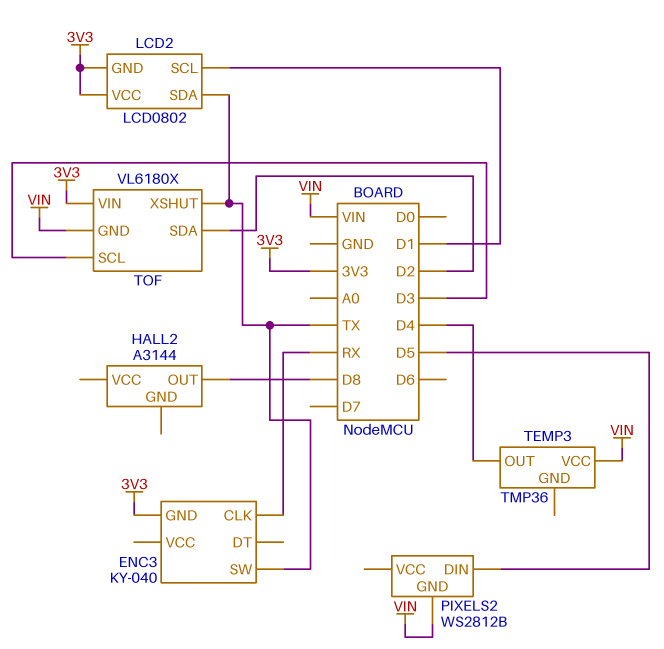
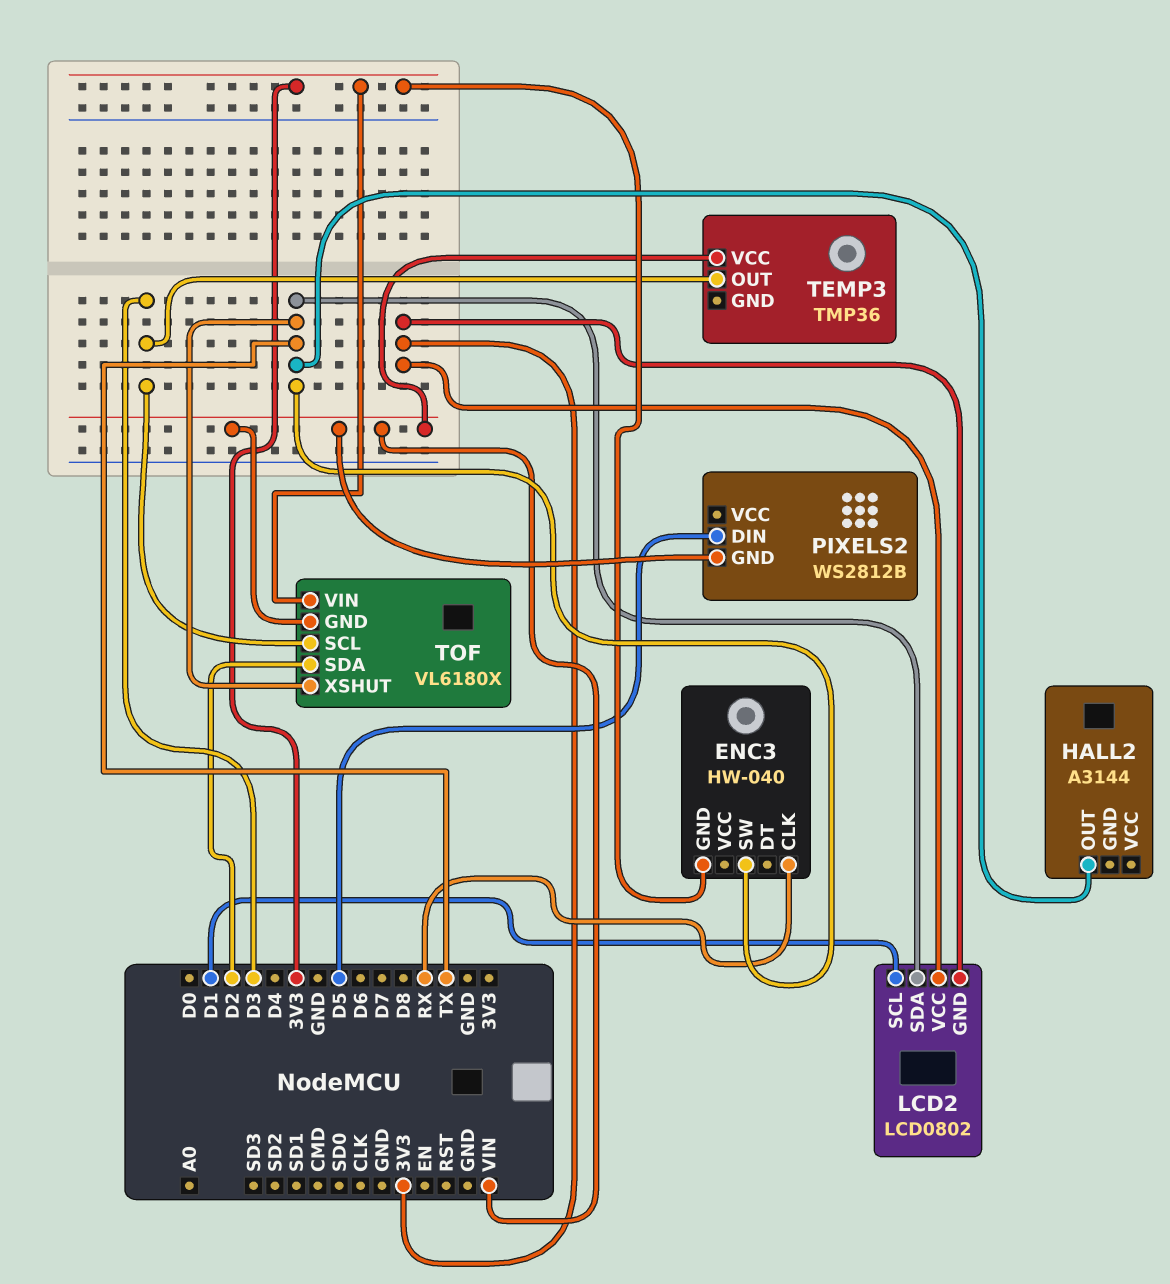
ENC3: KY-040 -> HW-040
HALL2 pin OUT: D8 -> TX
TEMP3 pin OUT: D4 -> D3

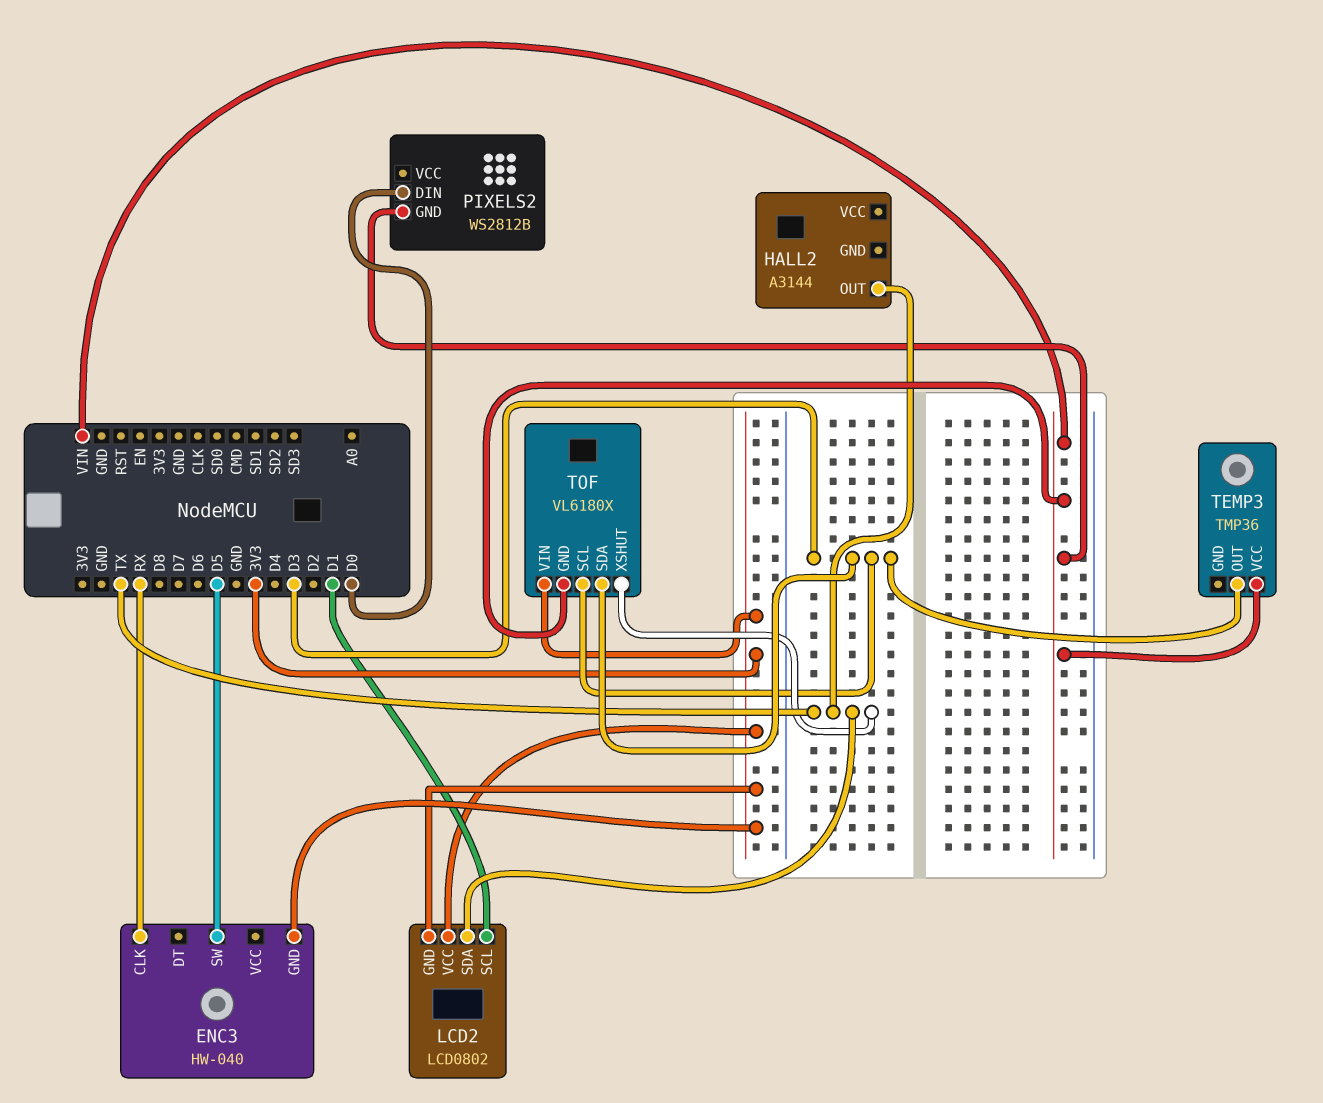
ENC3 pin SW: TX -> D5
PIXELS2 pin DIN: D5 -> D0
TOF pin SDA: D2 -> D3

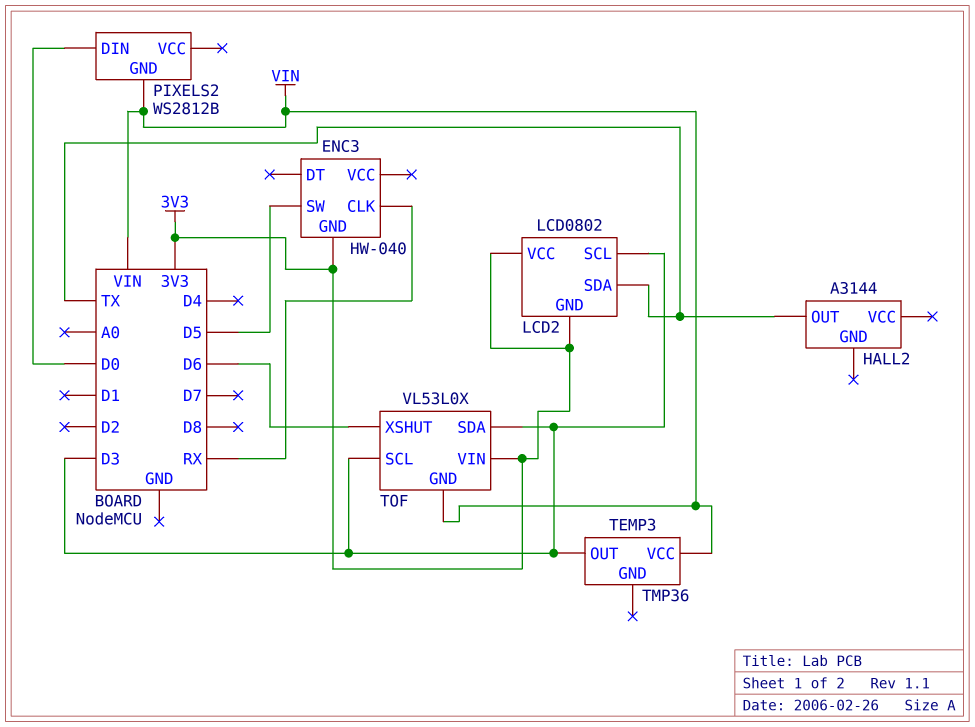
LCD2 pin SCL: D1 -> D3
TOF: VL6180X -> VL53L0X
TOF pin XSHUT: TX -> D6

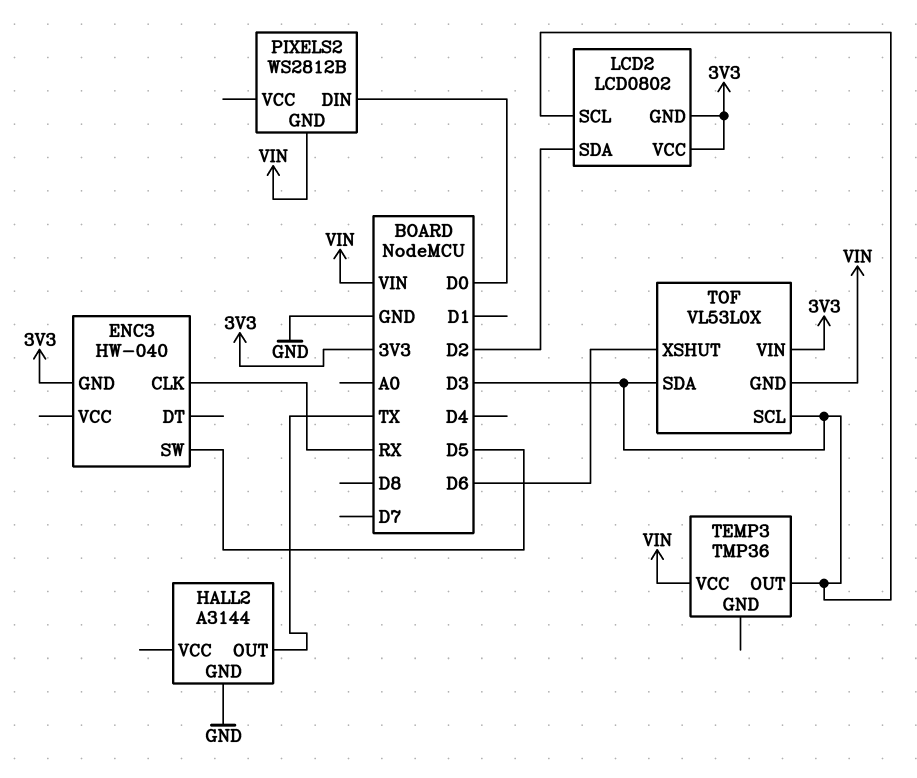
HALL2 pin GND: none -> GND
LCD2 pin SDA: TX -> D2

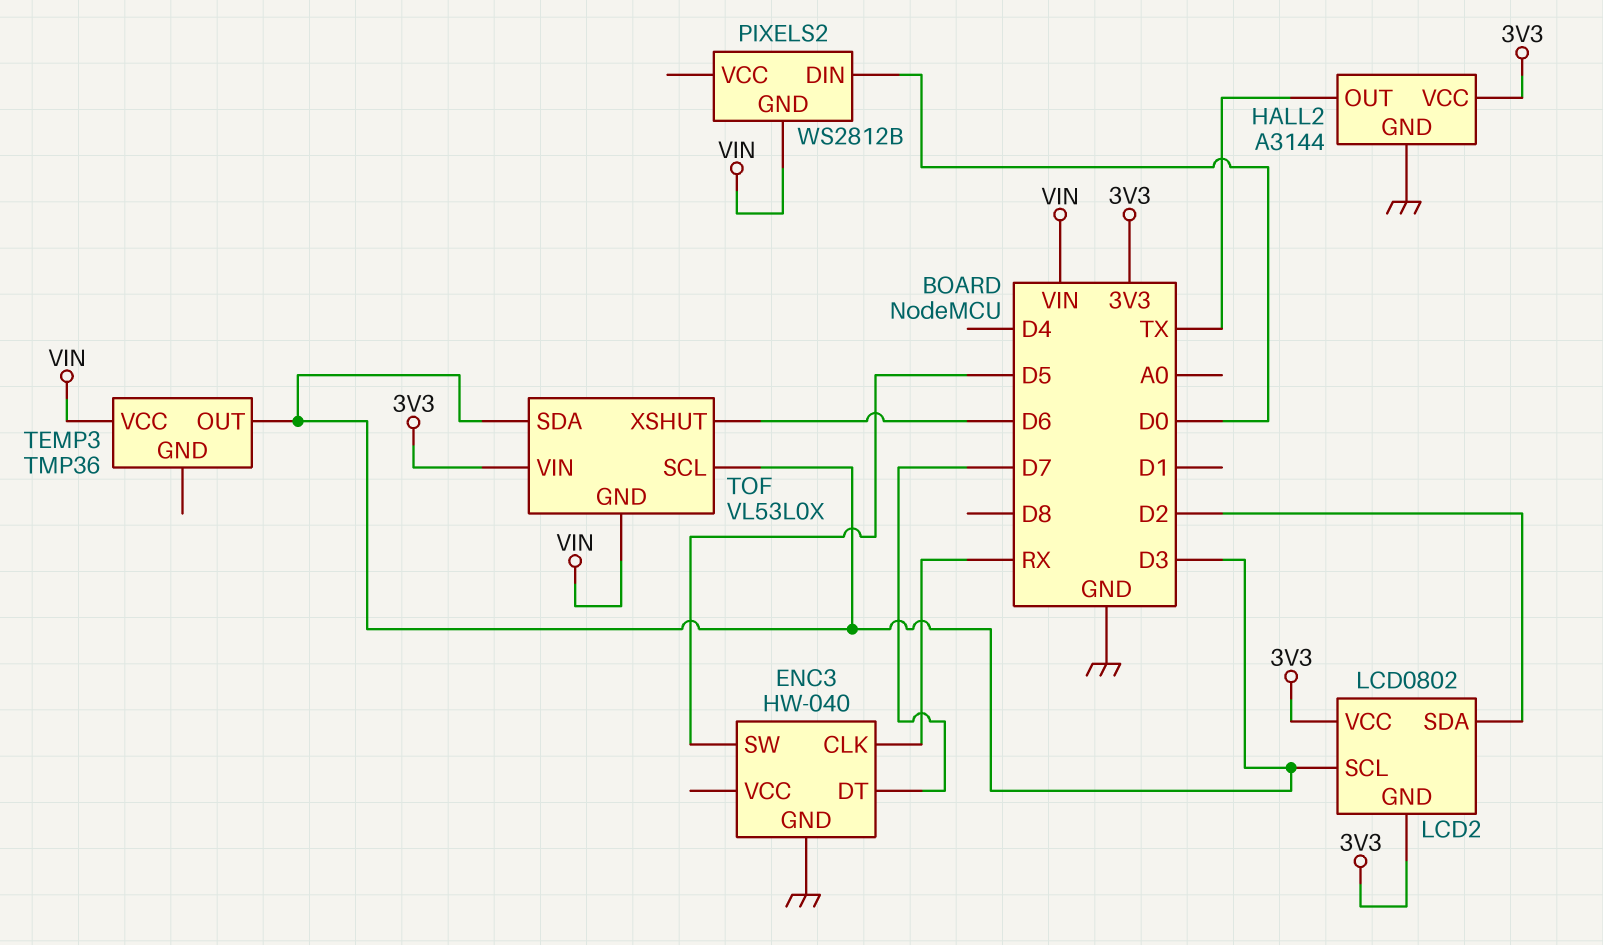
ENC3 pin DT: none -> D7
ENC3 pin GND: 3V3 -> GND
HALL2 pin VCC: none -> 3V3

